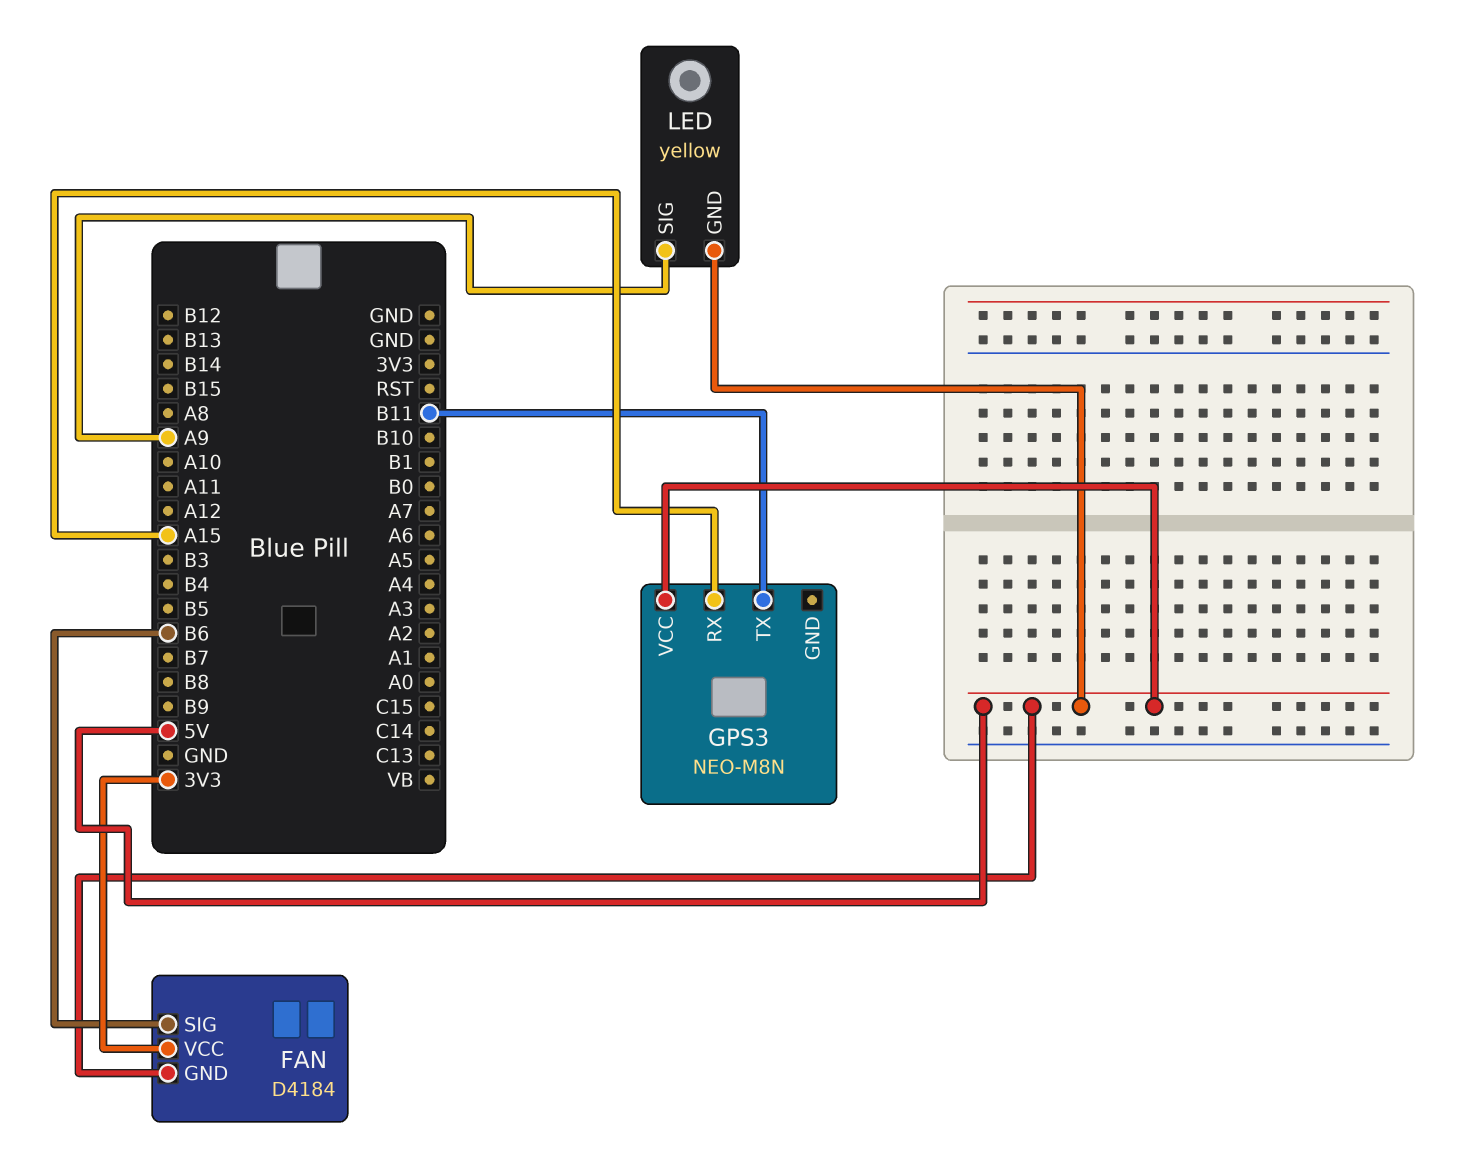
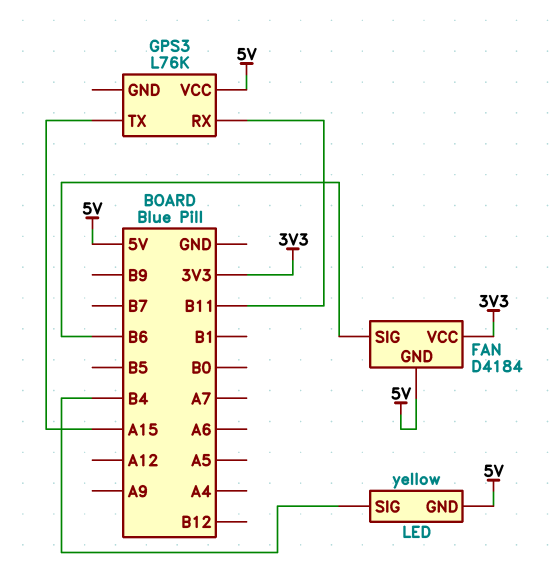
GPS3: NEO-M8N -> L76K
GPS3 pin RX: A15 -> B11
GPS3 pin TX: B11 -> A15
LED pin SIG: A9 -> B4

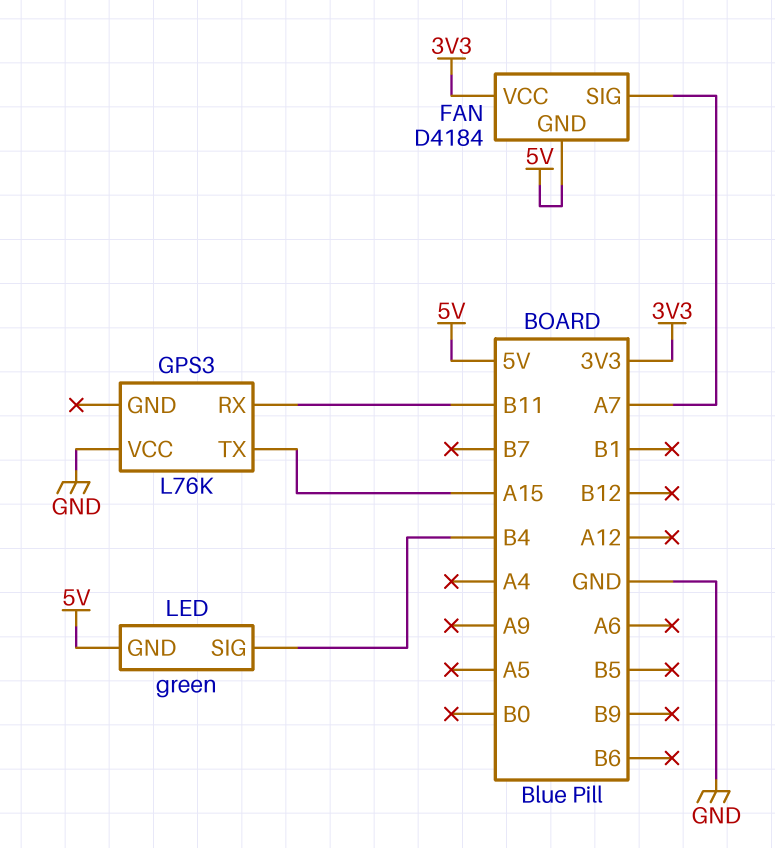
FAN pin SIG: B6 -> A7
GPS3 pin VCC: 5V -> GND
LED: yellow -> green

